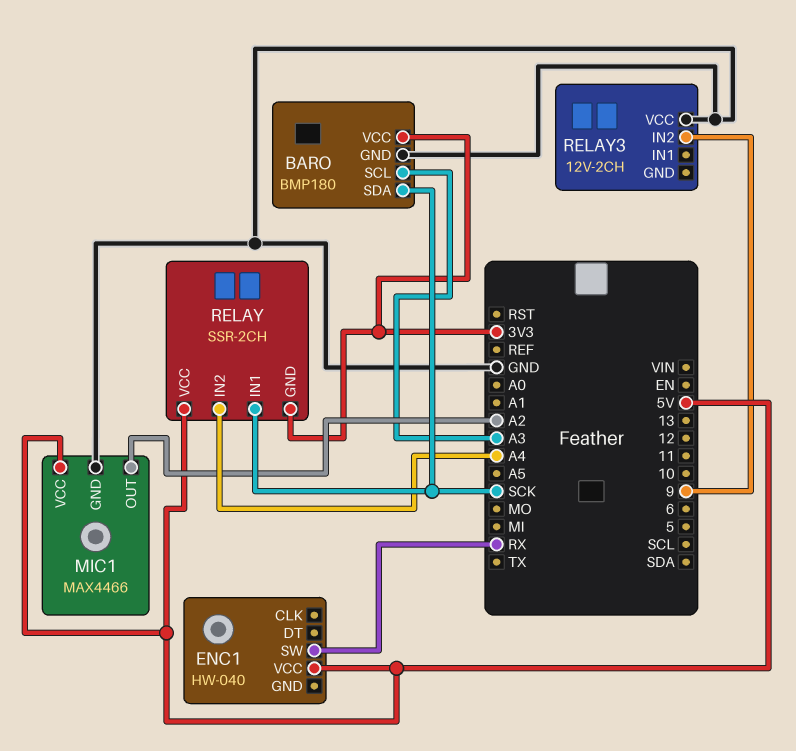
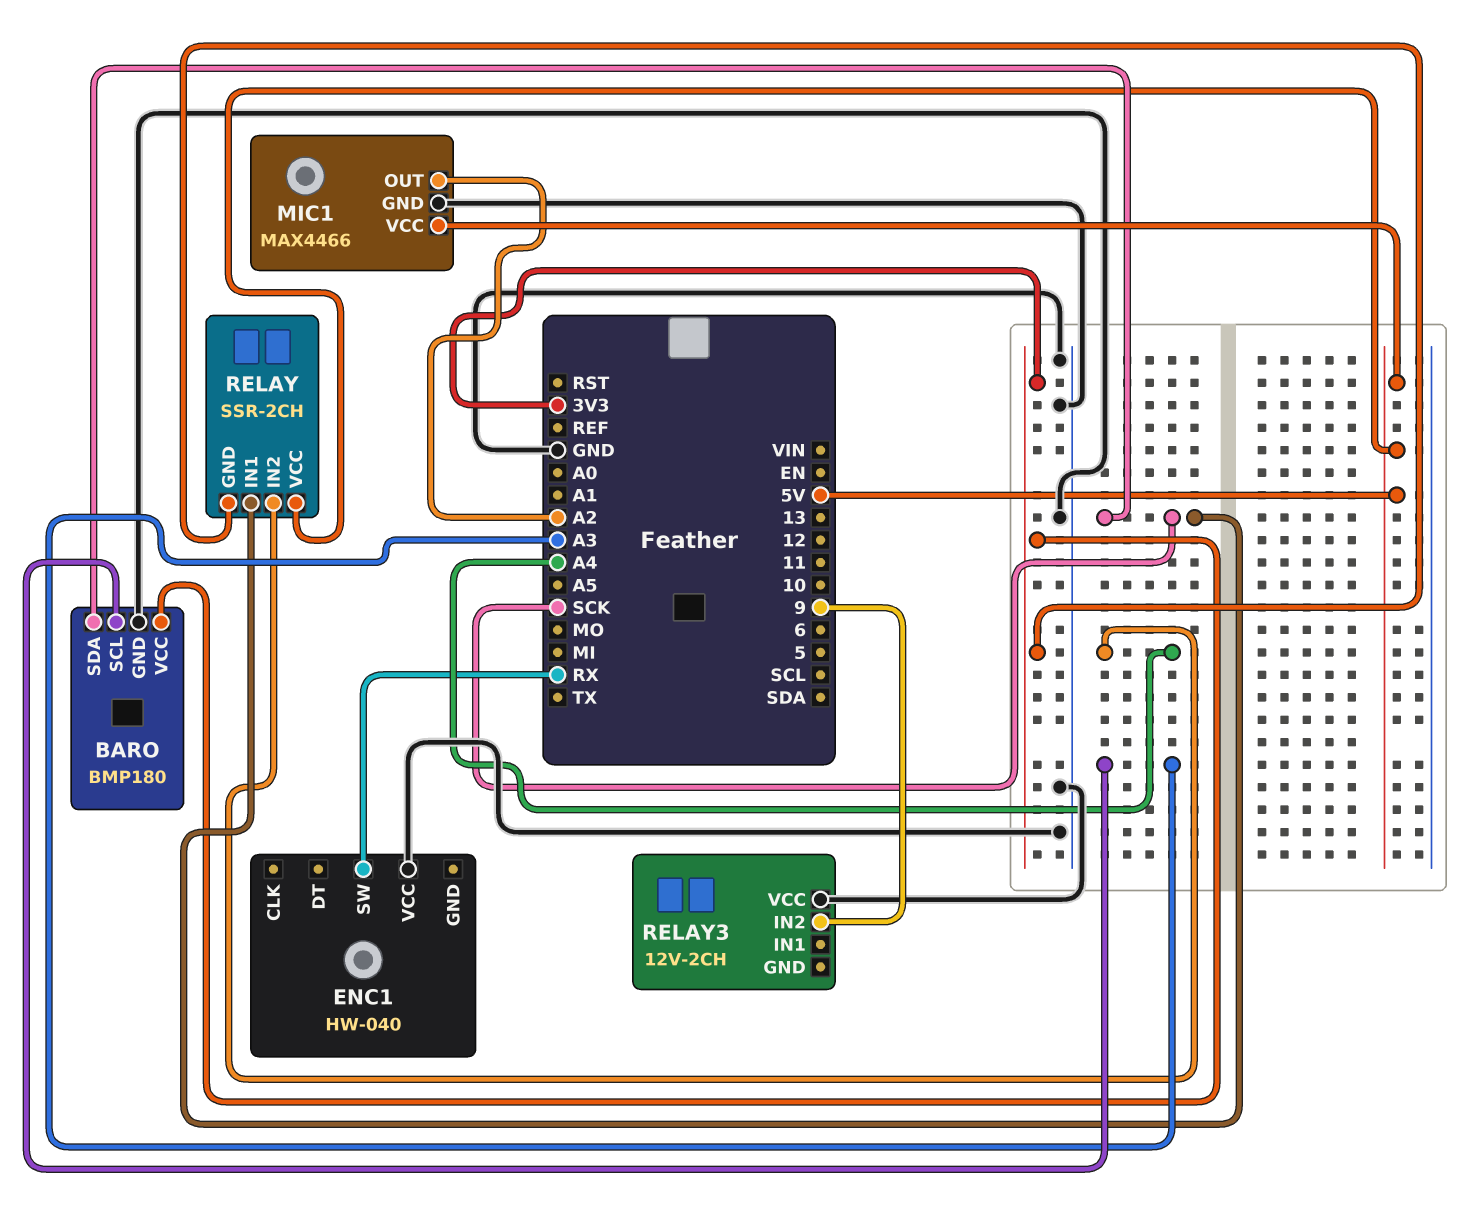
ENC1 pin VCC: 5V -> GND

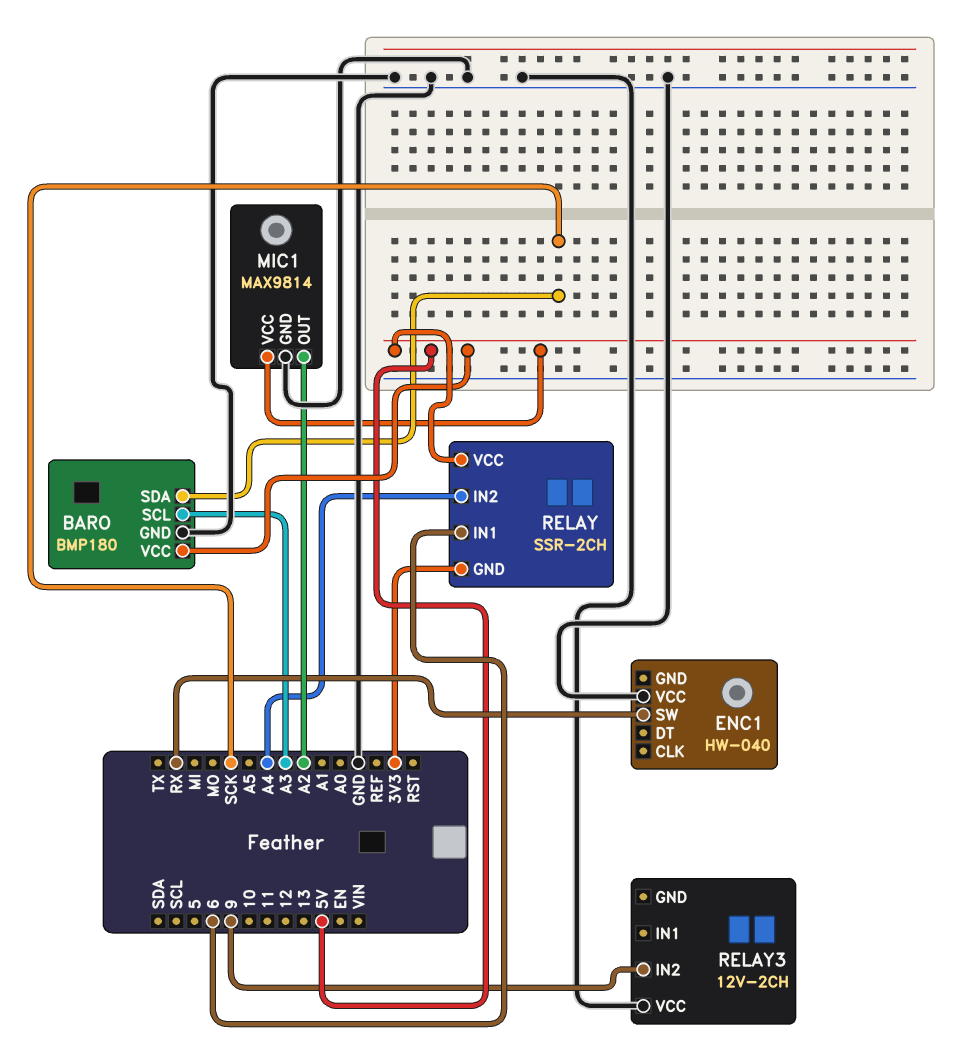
BARO pin VCC: 3V3 -> 5V
MIC1: MAX4466 -> MAX9814
RELAY pin IN1: SCK -> 6

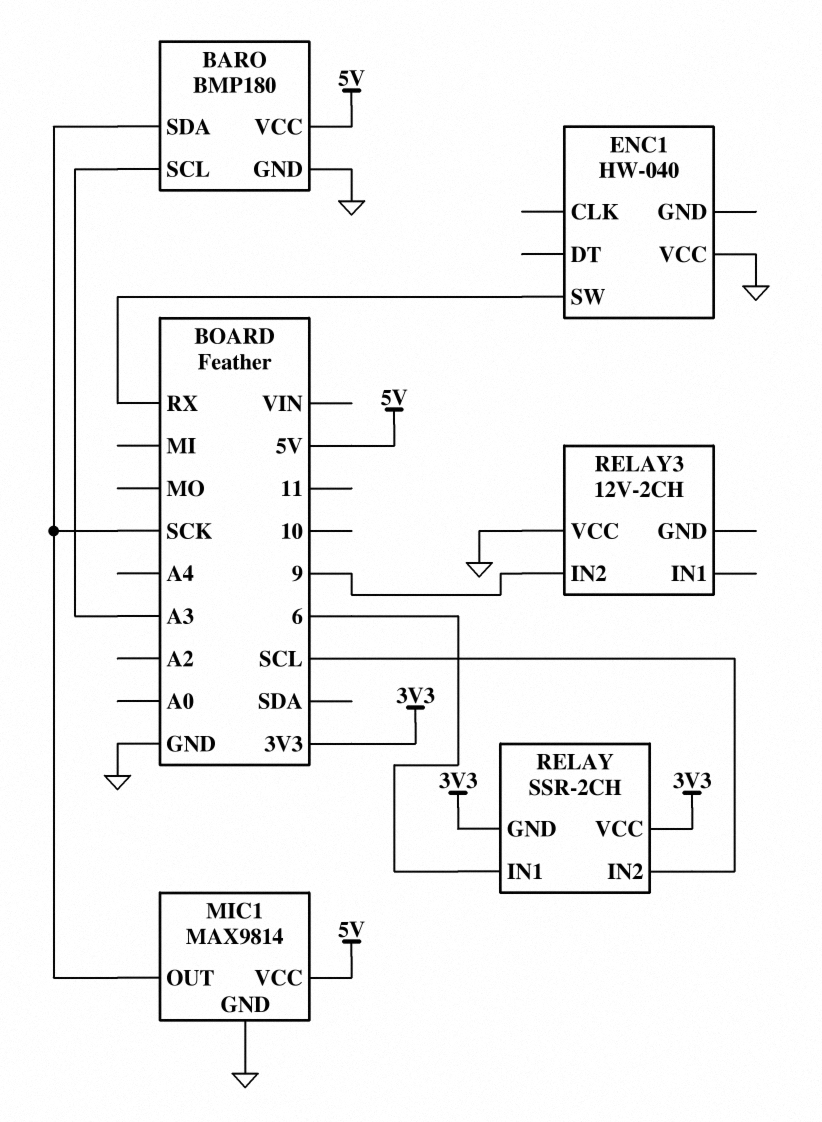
MIC1 pin OUT: A2 -> SCK
RELAY pin IN2: A4 -> SCL
RELAY pin VCC: 5V -> 3V3

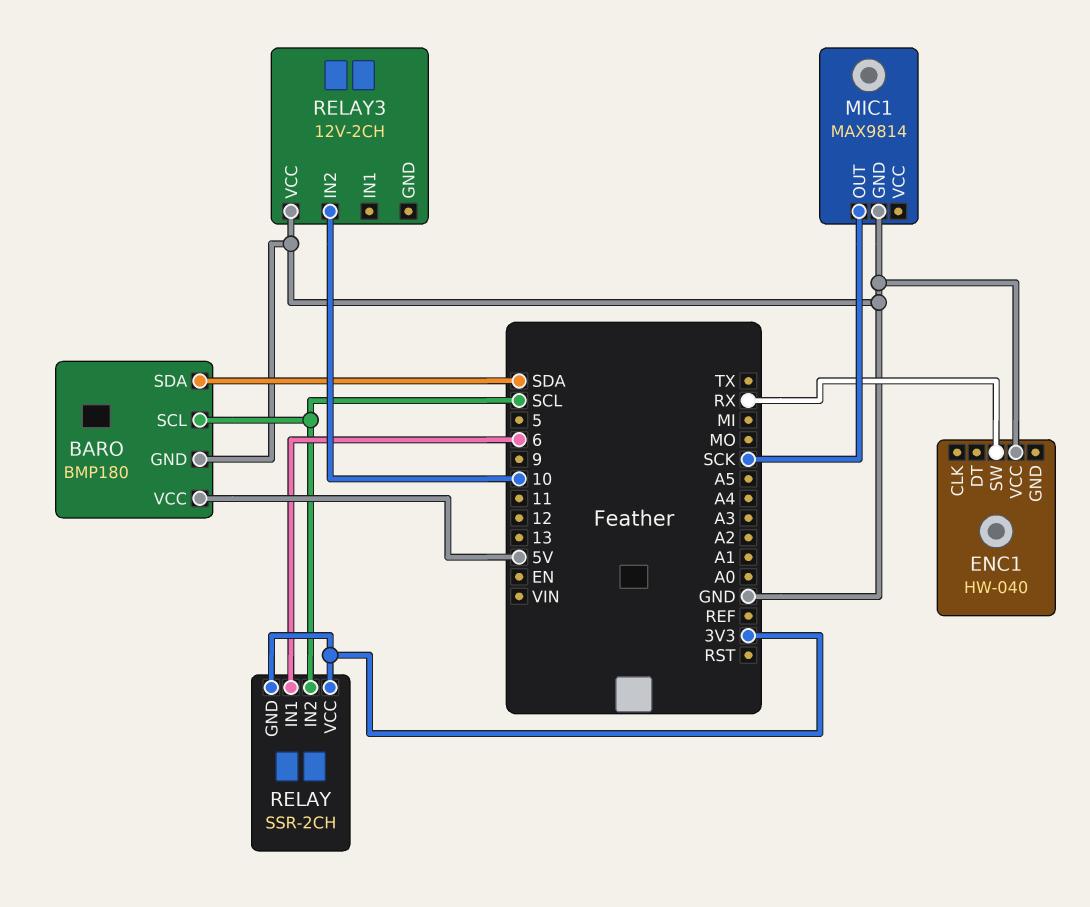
BARO pin SCL: A3 -> SCL
BARO pin SDA: SCK -> SDA
MIC1 pin VCC: 5V -> none
RELAY3 pin IN2: 9 -> 10

